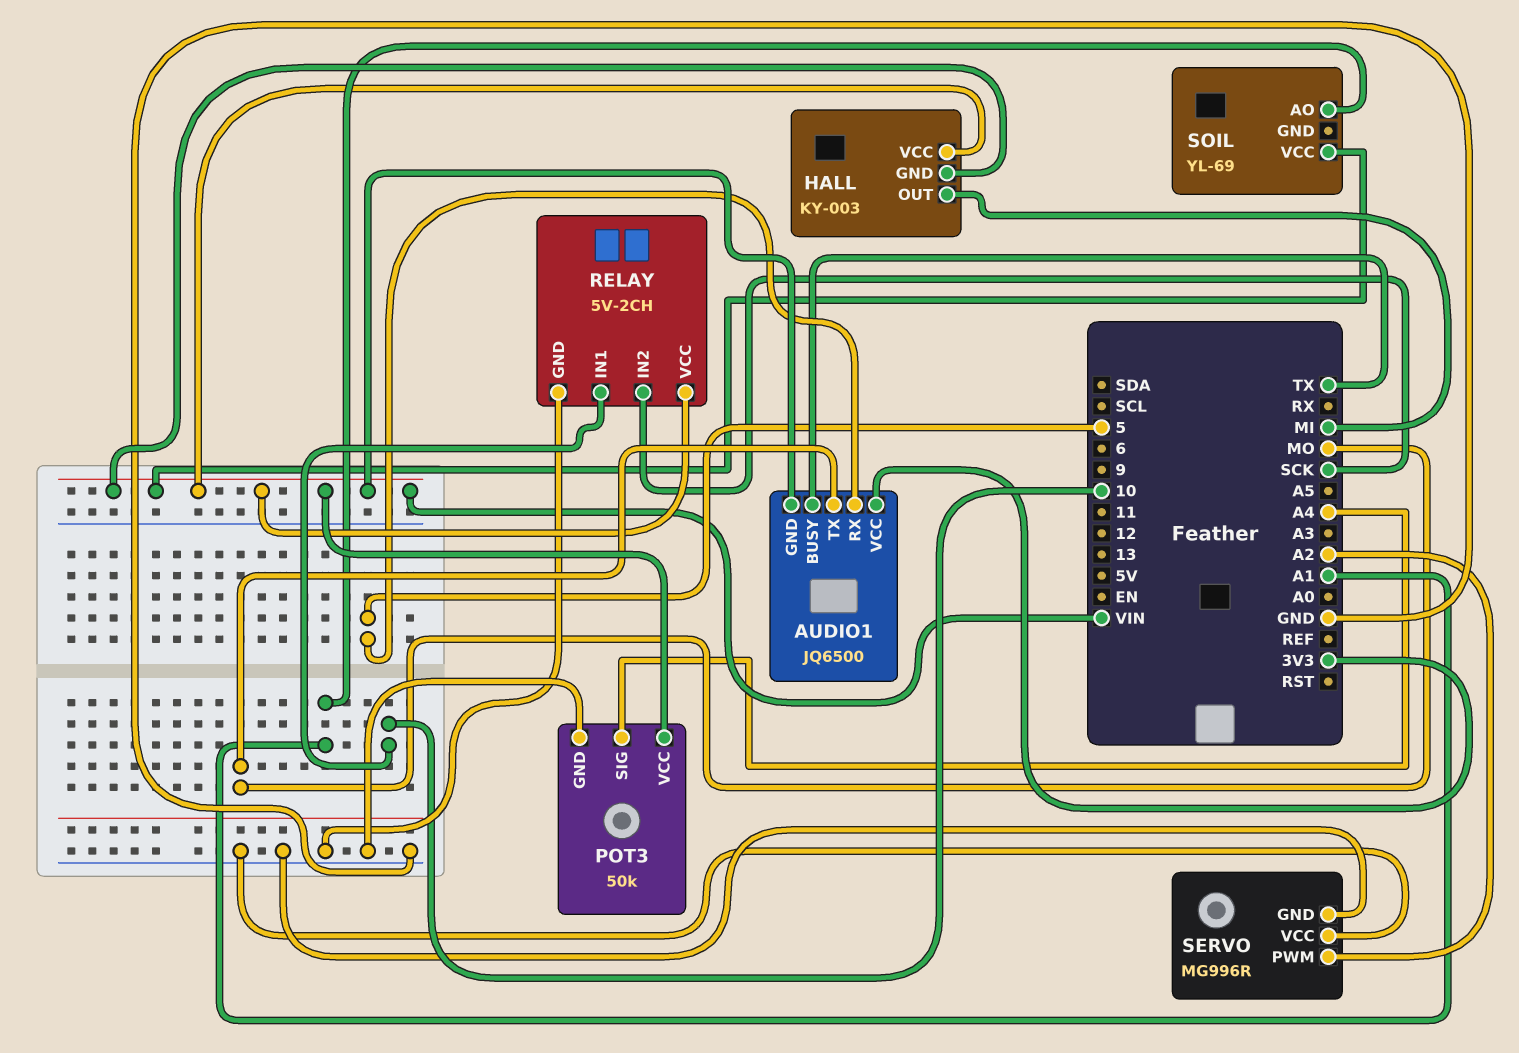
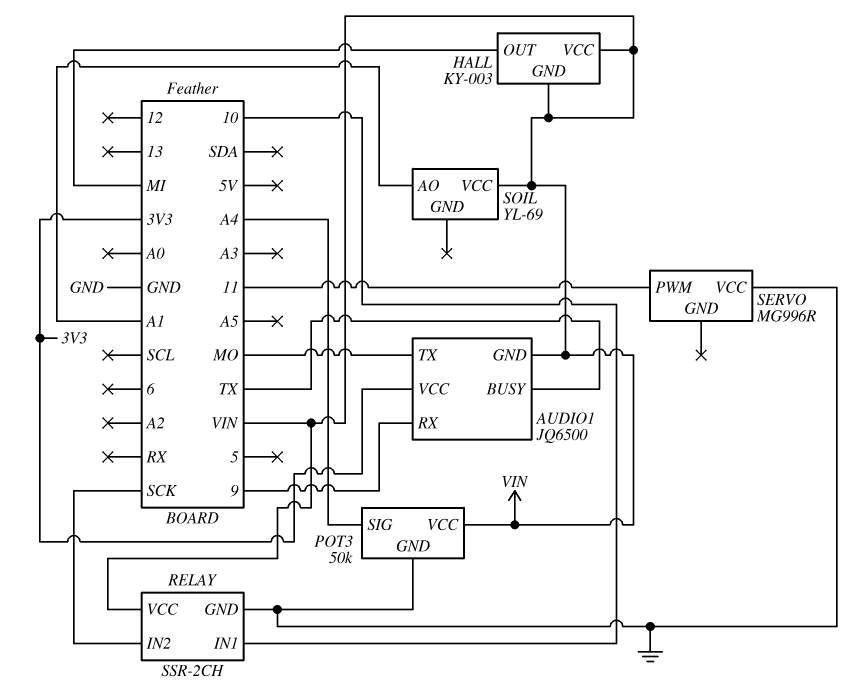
AUDIO1 pin RX: 5 -> 9
RELAY: 5V-2CH -> SSR-2CH
SERVO pin GND: GND -> none
SERVO pin PWM: A2 -> 11

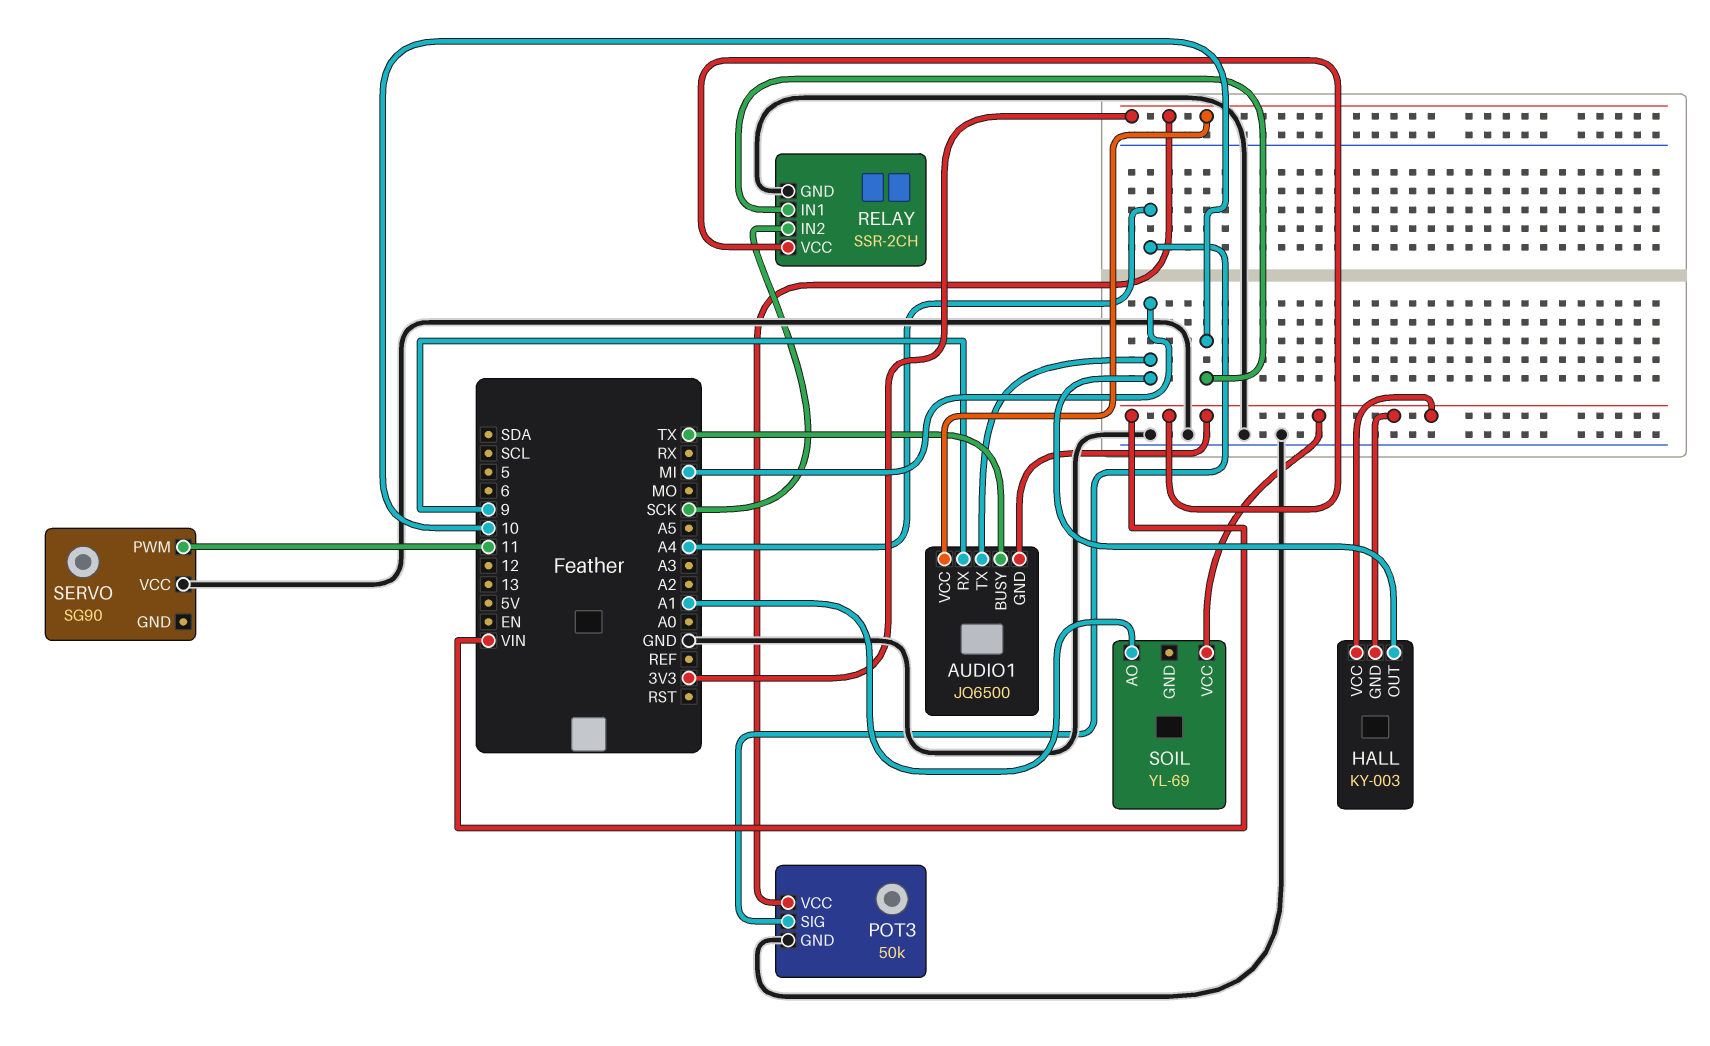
AUDIO1 pin TX: MO -> MI
POT3 pin VCC: VIN -> 3V3
SERVO: MG996R -> SG90

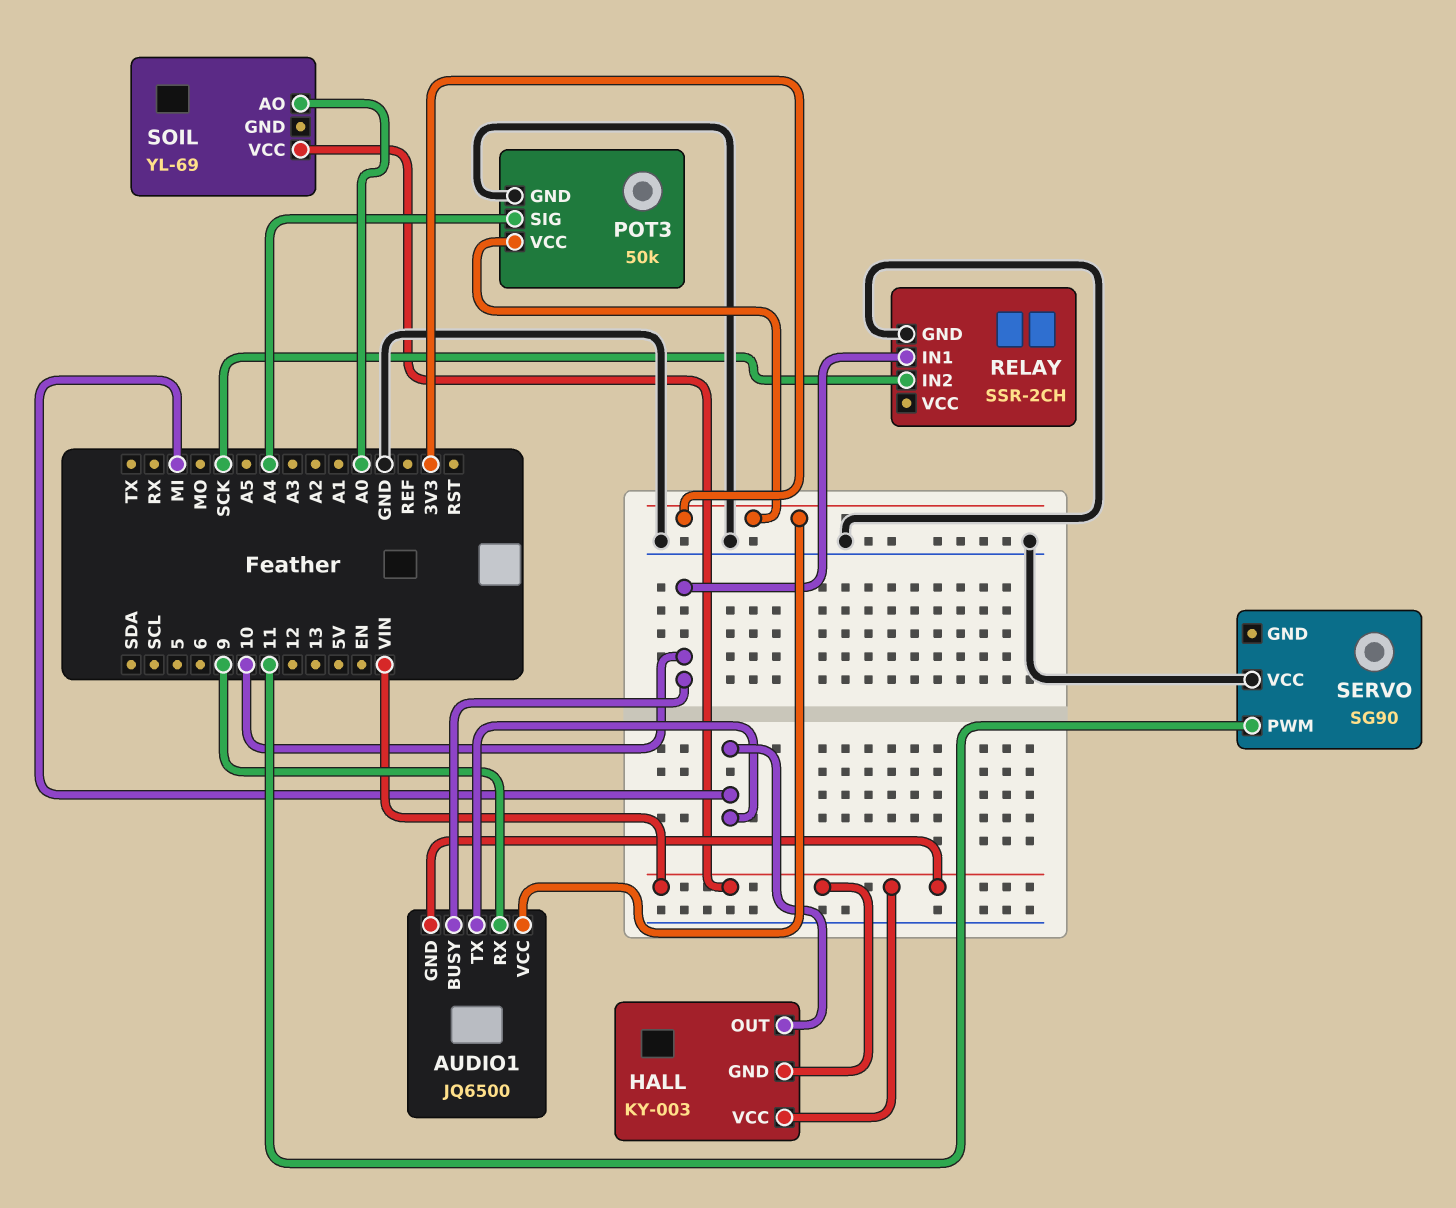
AUDIO1 pin BUSY: TX -> 10
RELAY pin VCC: VIN -> none
SOIL pin AO: A1 -> A0

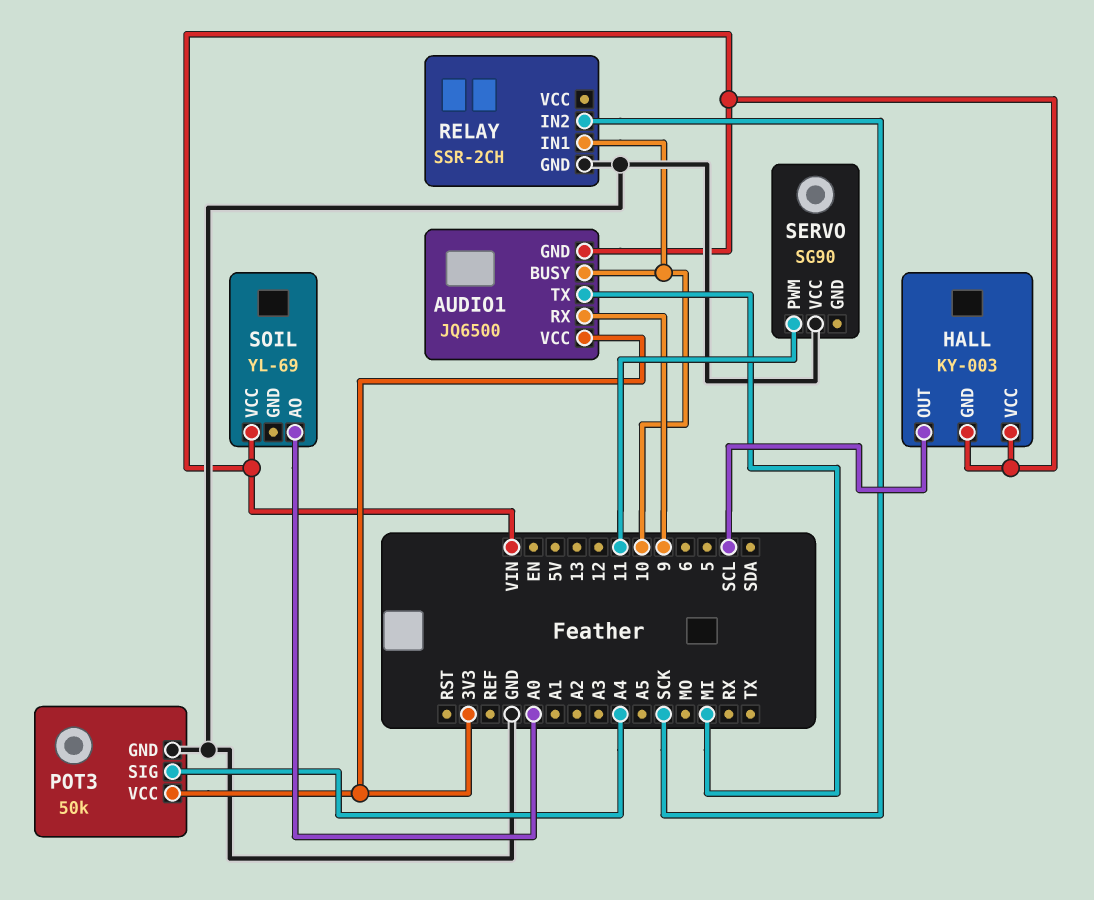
HALL pin OUT: MI -> SCL

